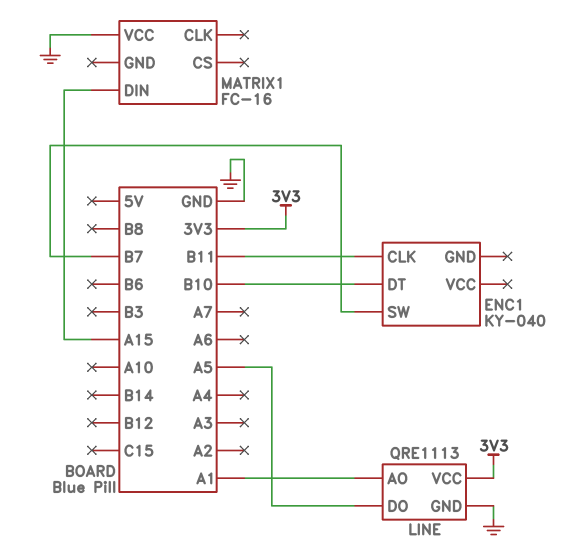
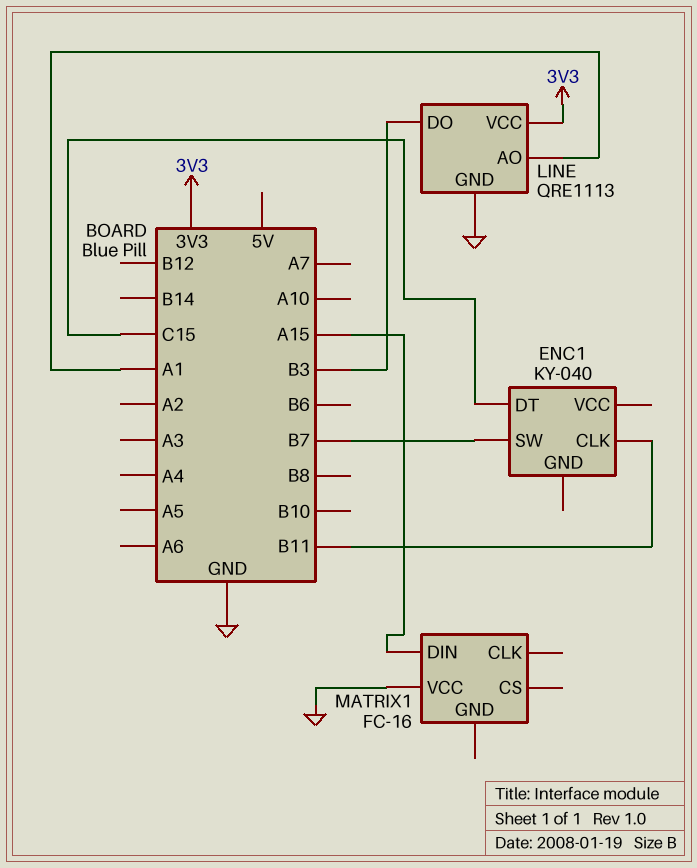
ENC1 pin DT: B10 -> C15
LINE pin DO: A5 -> B3

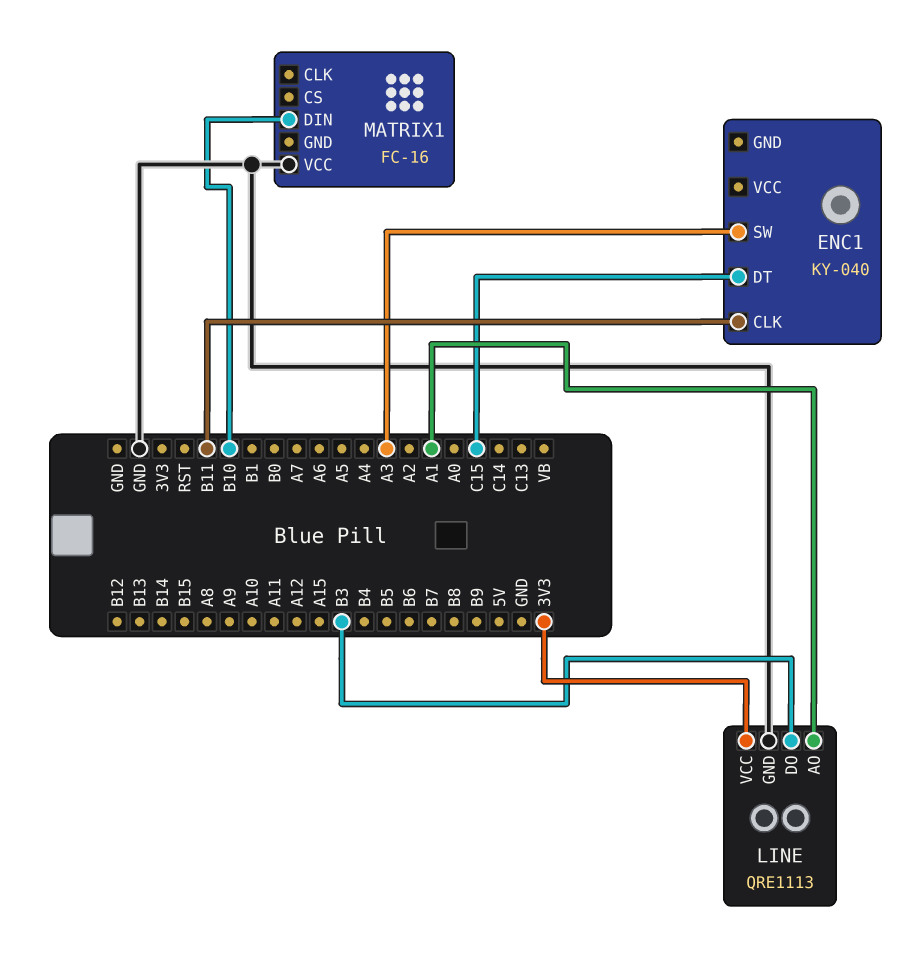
ENC1 pin SW: B7 -> A3
MATRIX1 pin DIN: A15 -> B10

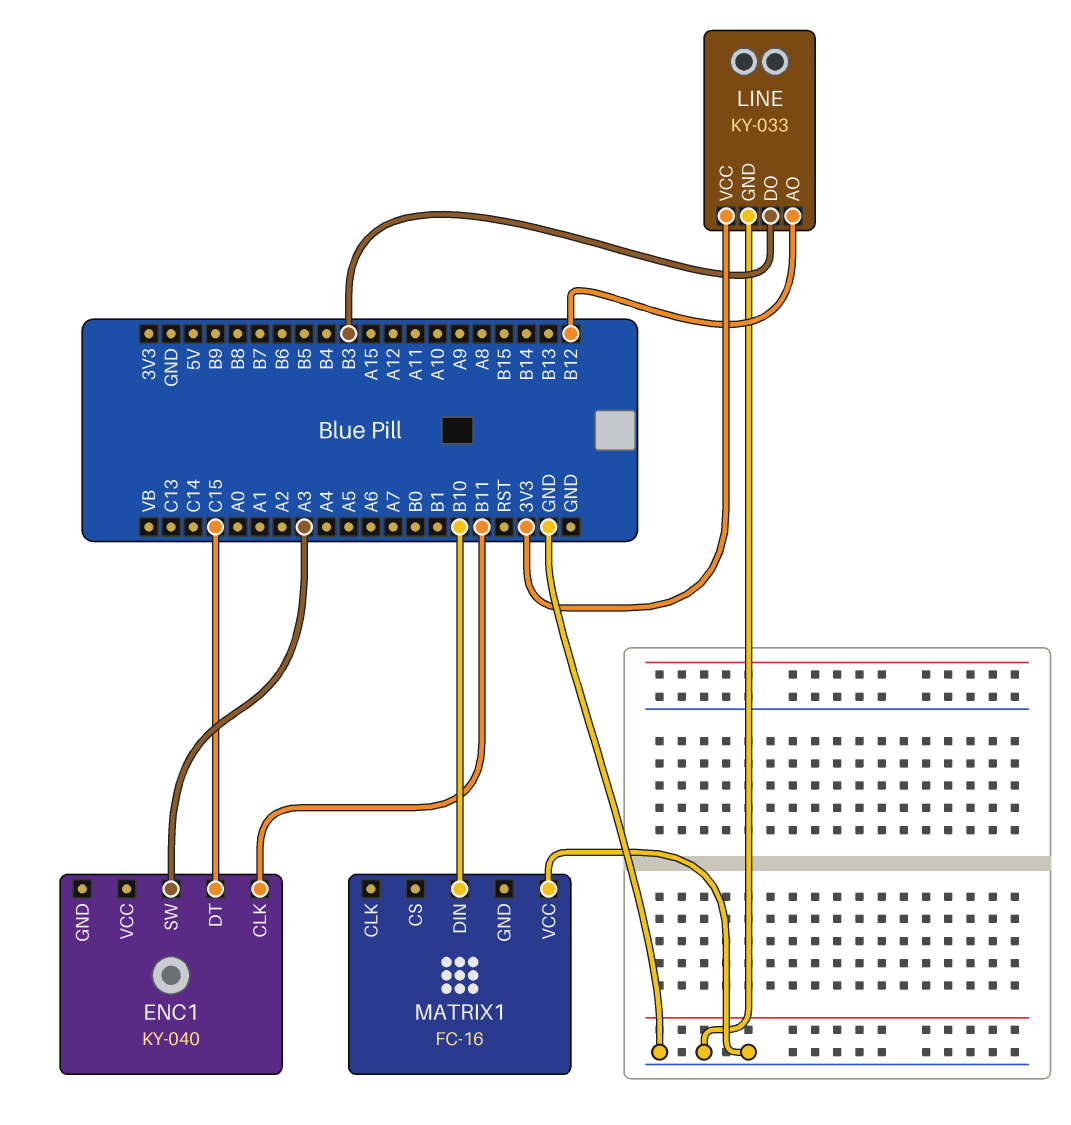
LINE: QRE1113 -> KY-033
LINE pin AO: A1 -> B12

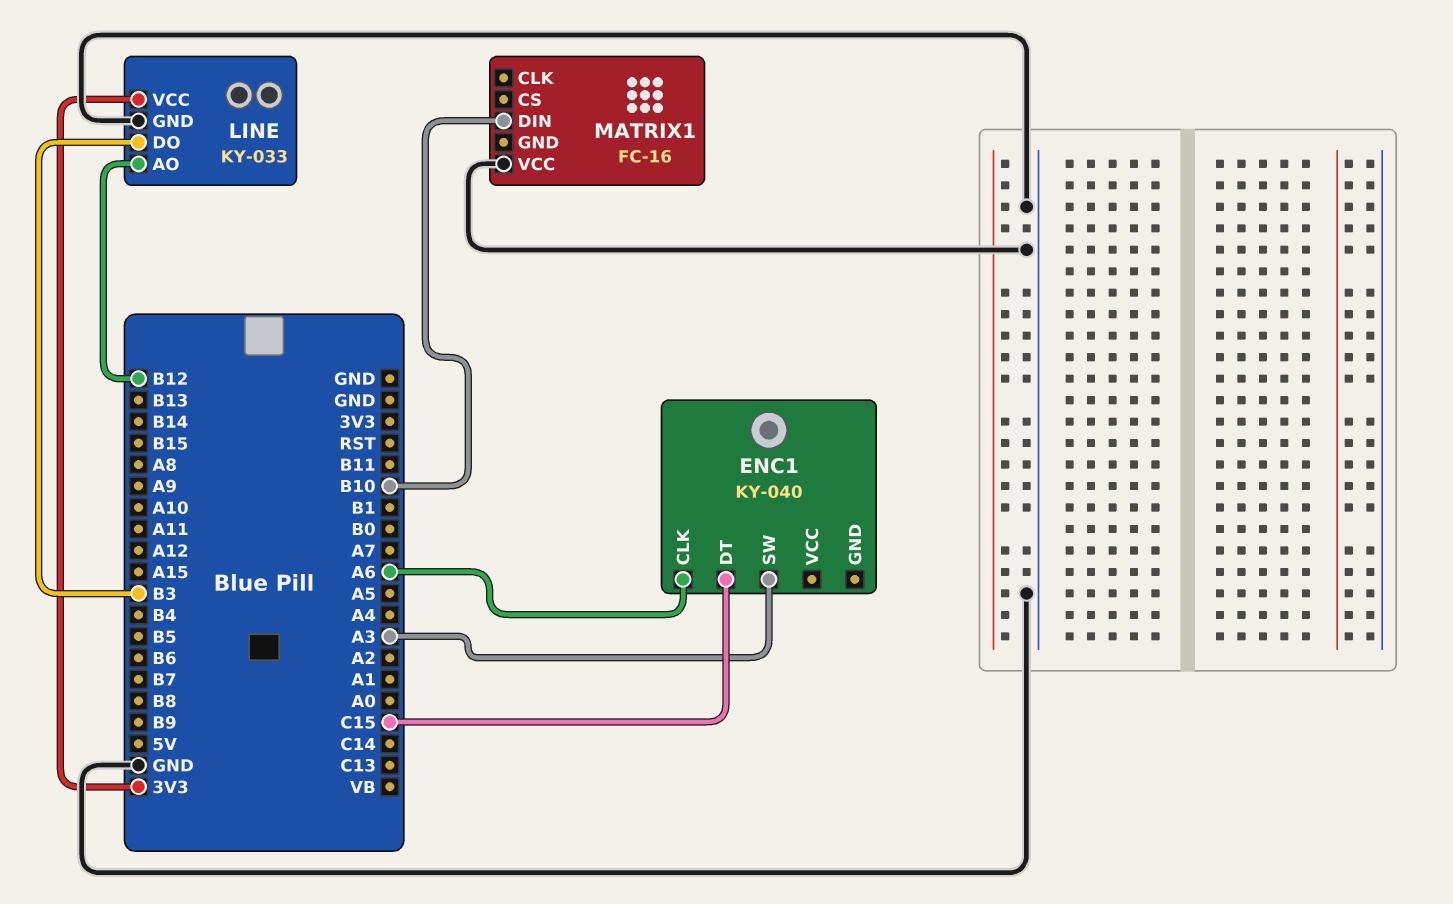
ENC1 pin CLK: B11 -> A6

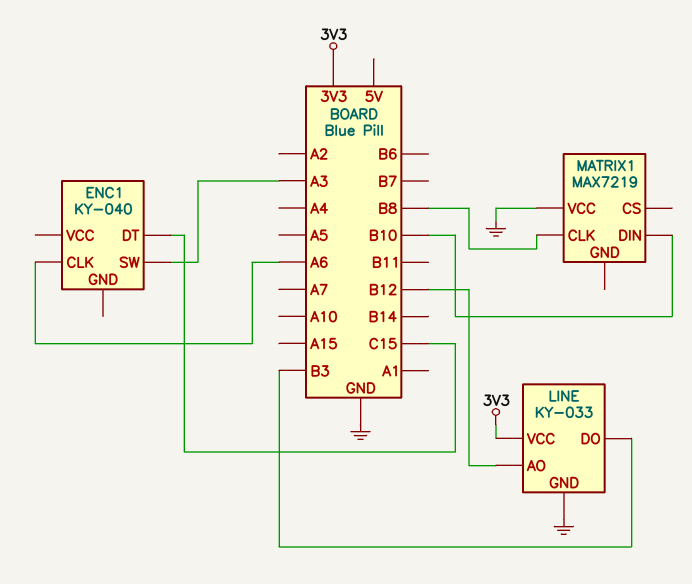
MATRIX1: FC-16 -> MAX7219
MATRIX1 pin CLK: none -> B8

